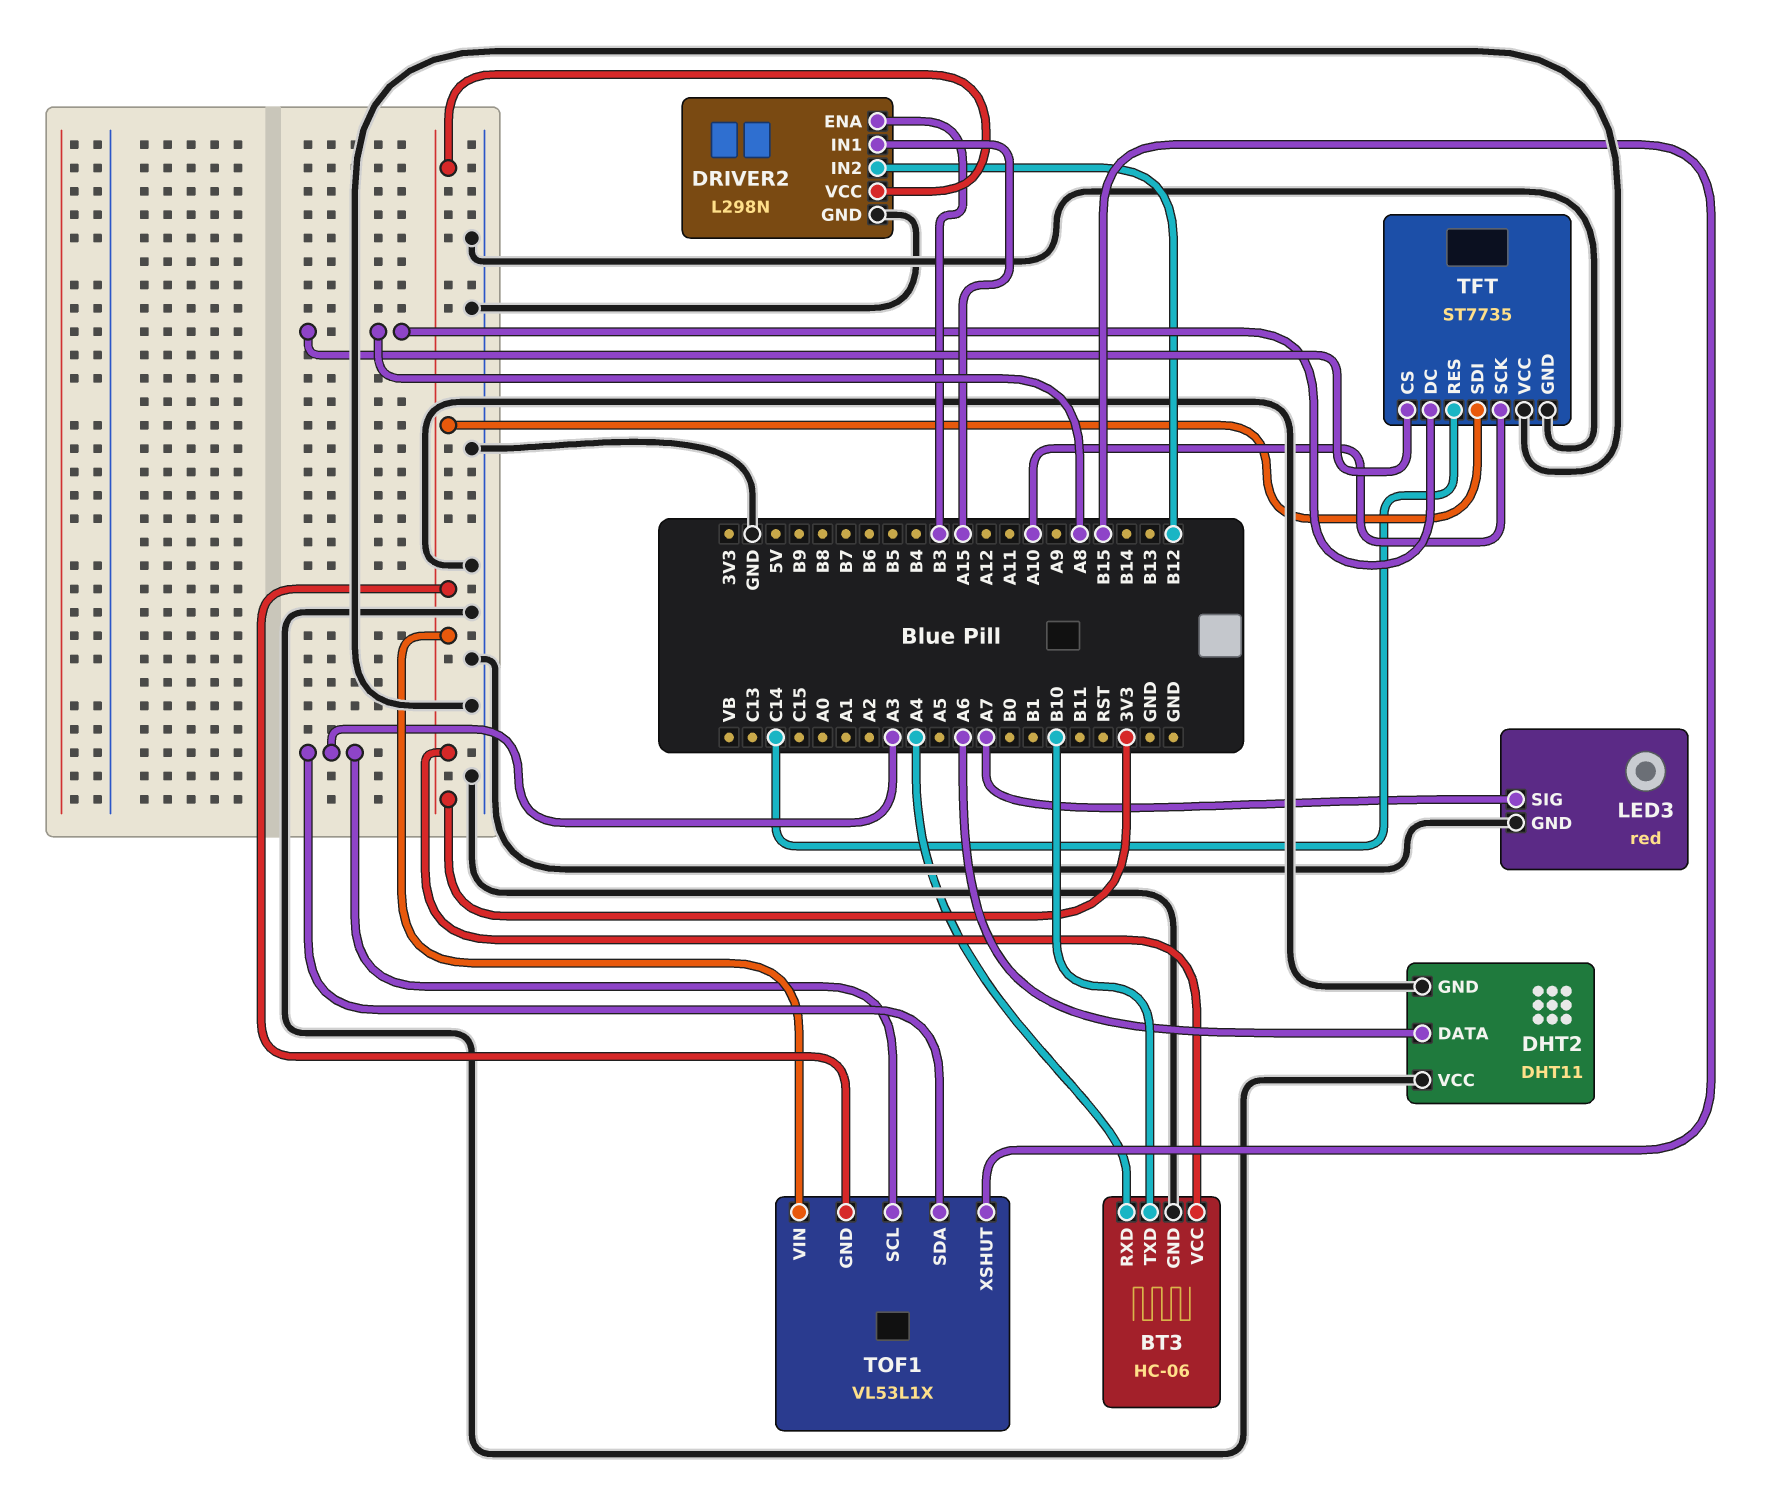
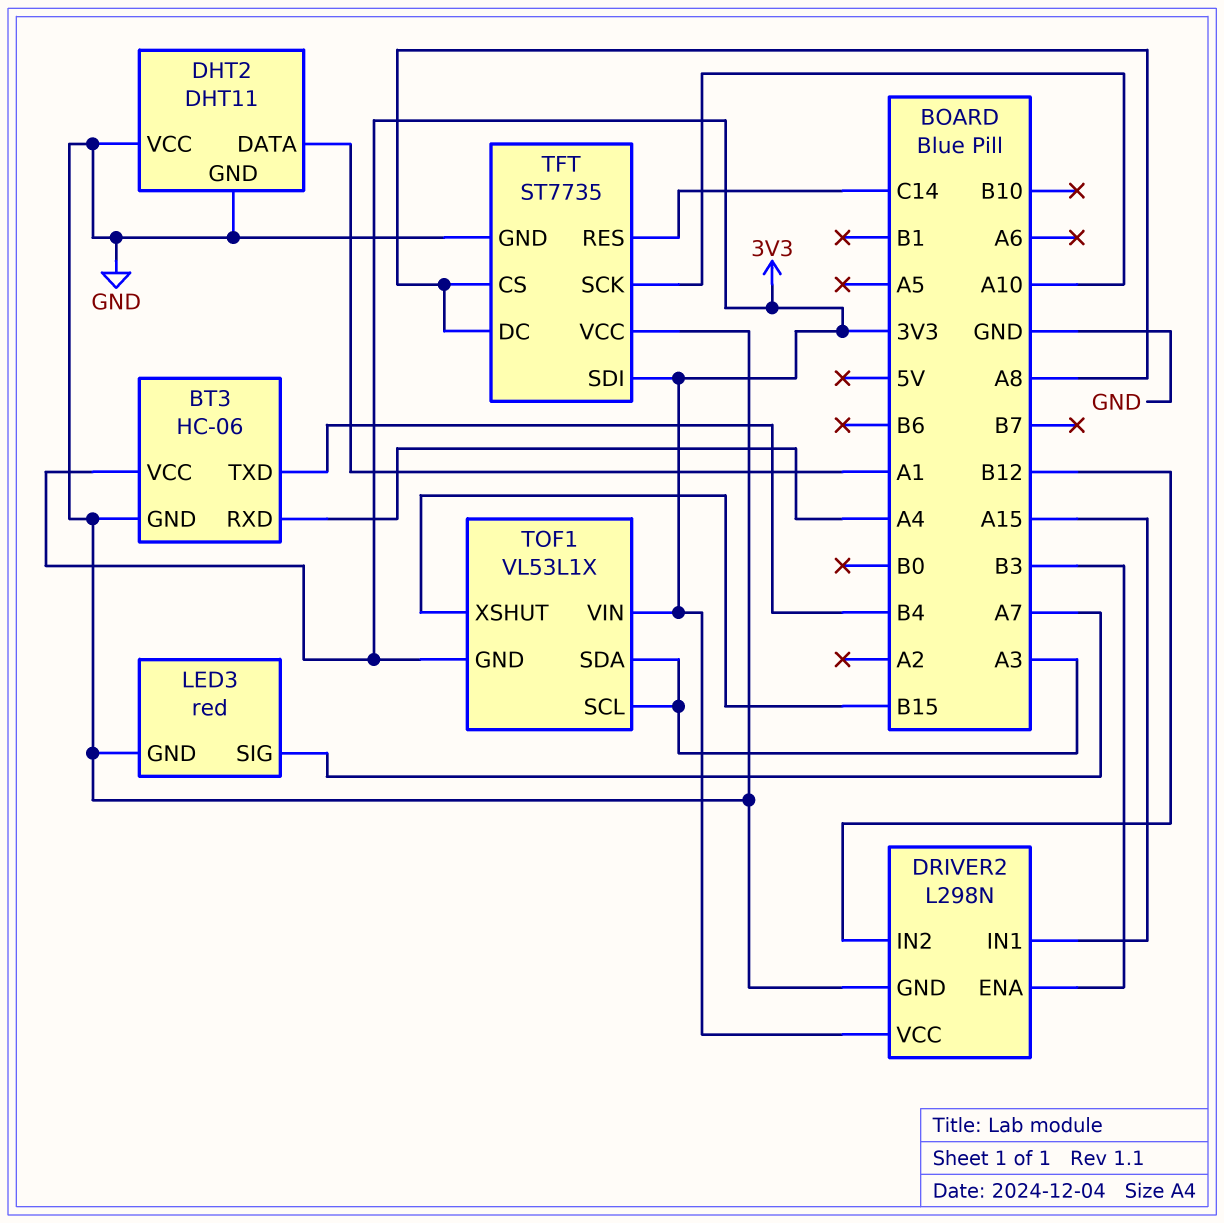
BT3 pin TXD: B10 -> B4
DHT2 pin DATA: A6 -> A1

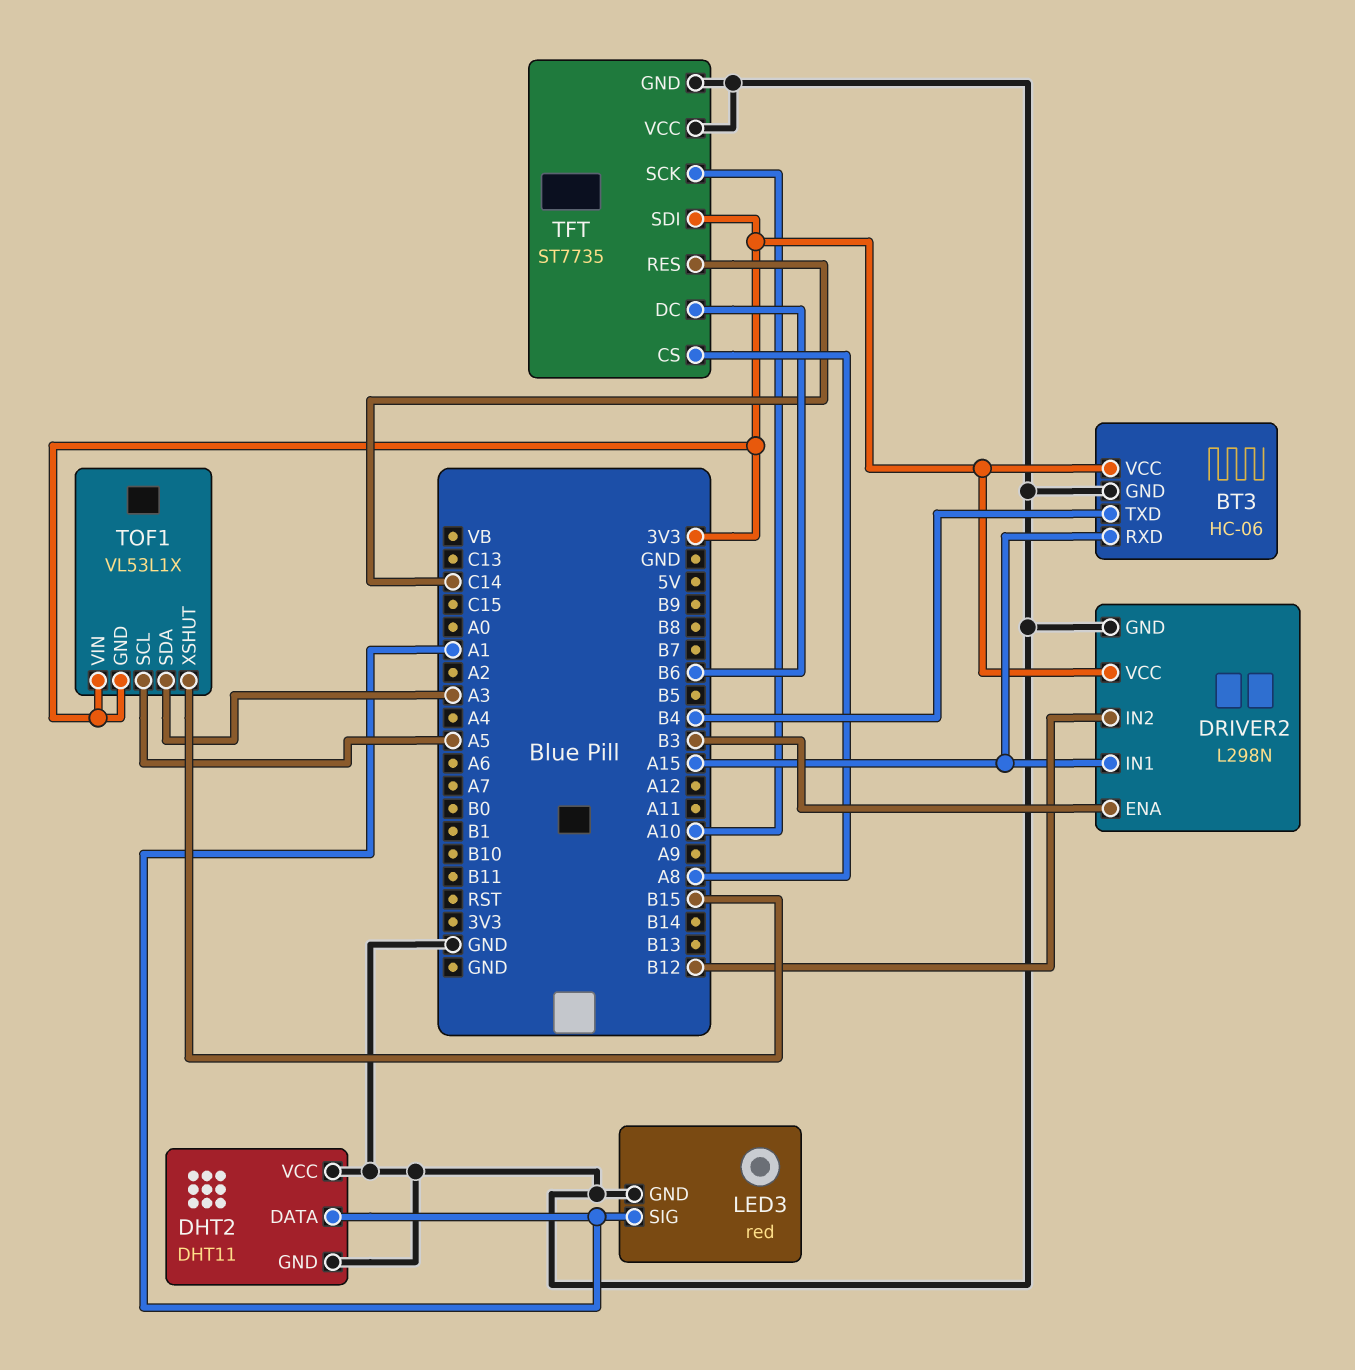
BT3 pin RXD: A4 -> A15
LED3 pin SIG: A7 -> A1
TFT pin DC: A8 -> B6
TOF1 pin SCL: A3 -> A5

